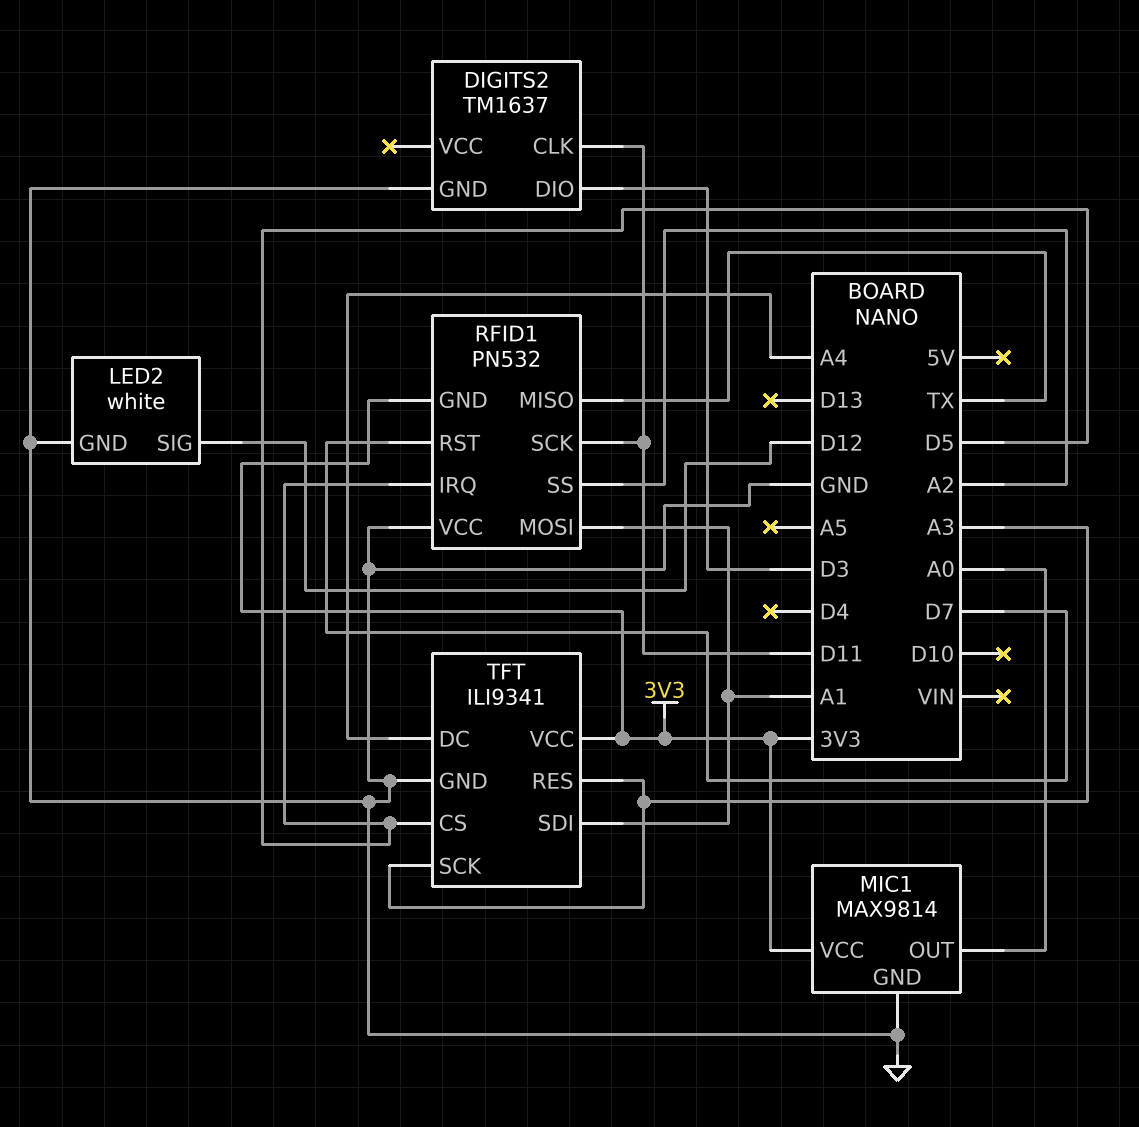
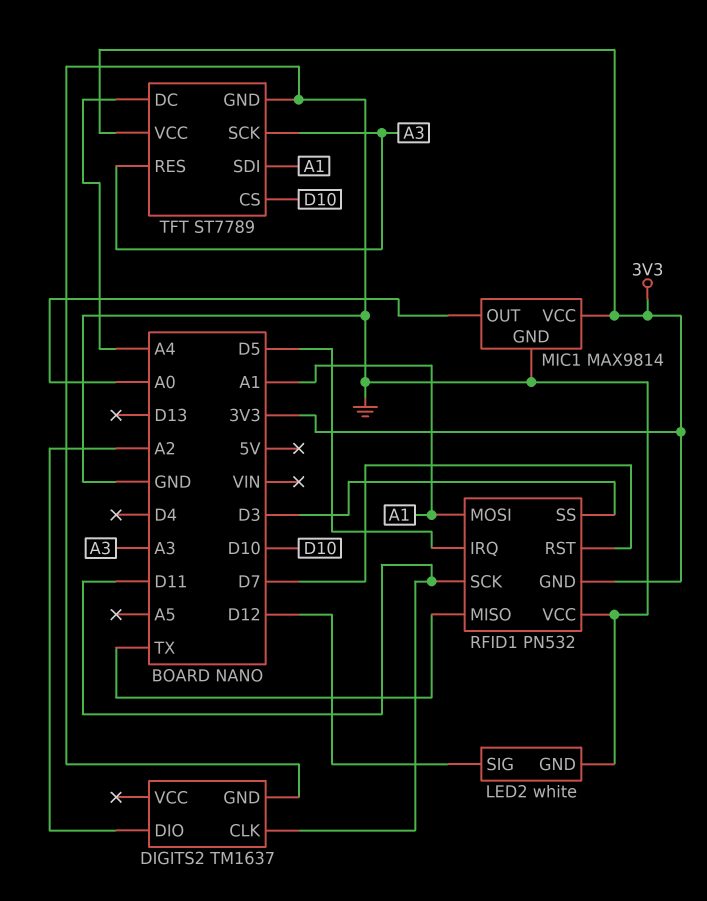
DIGITS2 pin DIO: D3 -> A2
RFID1 pin SS: A2 -> D3
TFT: ILI9341 -> ST7789
TFT pin CS: D5 -> D10

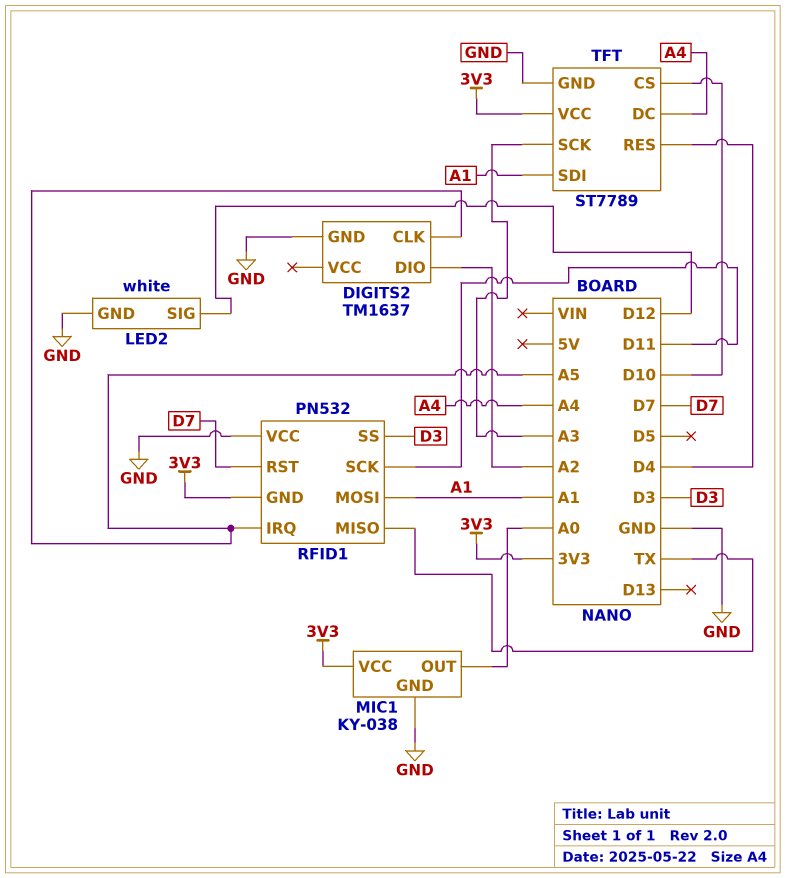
DIGITS2 pin CLK: D11 -> A5
MIC1: MAX9814 -> KY-038
RFID1 pin IRQ: D5 -> A5
TFT pin RES: A3 -> D4

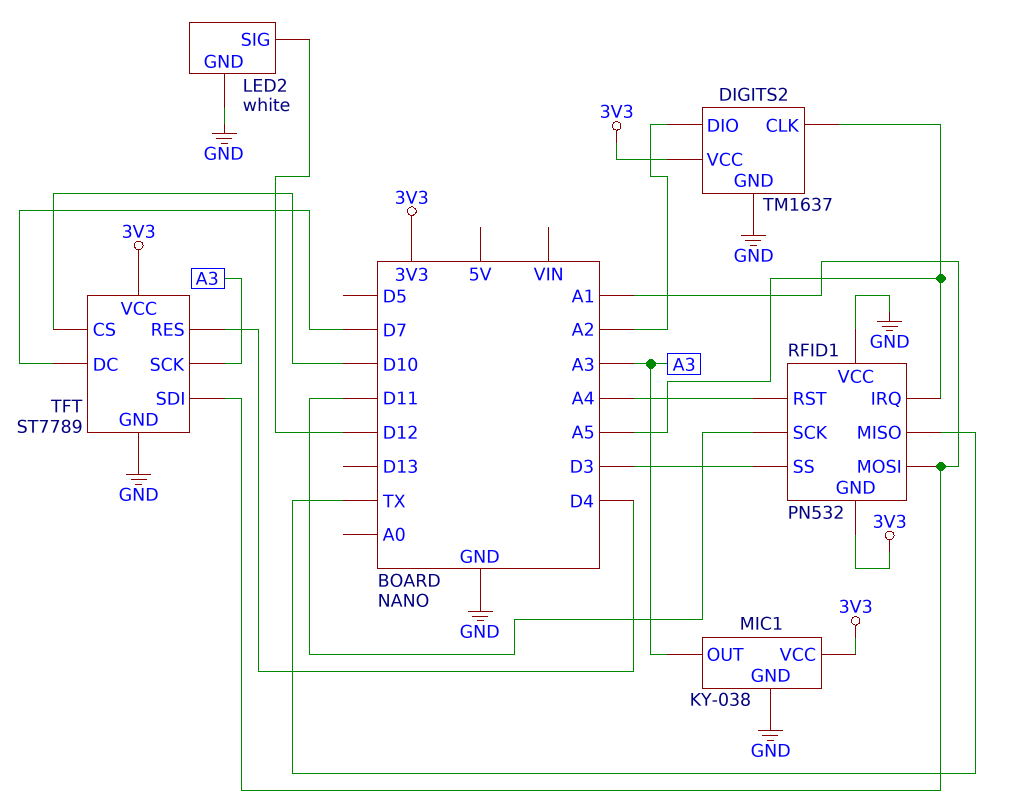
DIGITS2 pin VCC: none -> 3V3
MIC1 pin OUT: A0 -> A3
RFID1 pin RST: D7 -> A4
TFT pin DC: A4 -> D7

